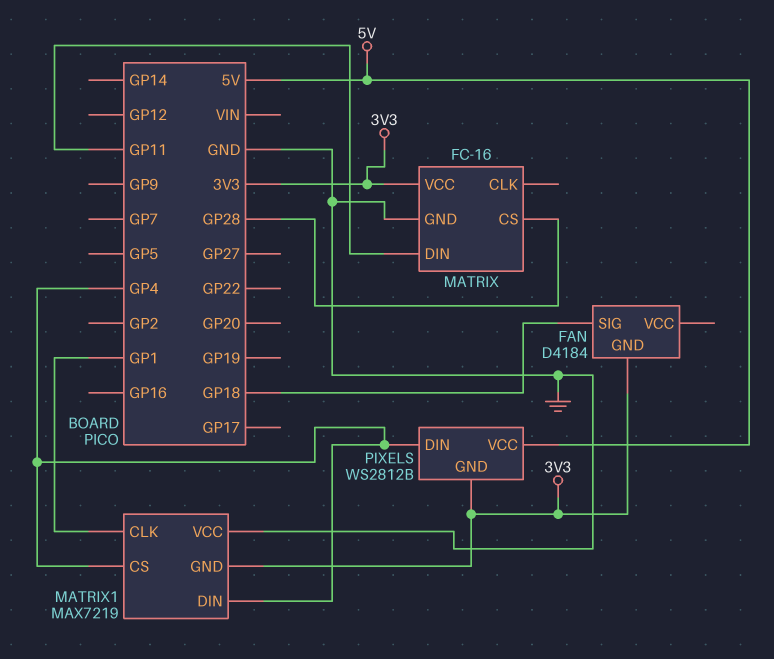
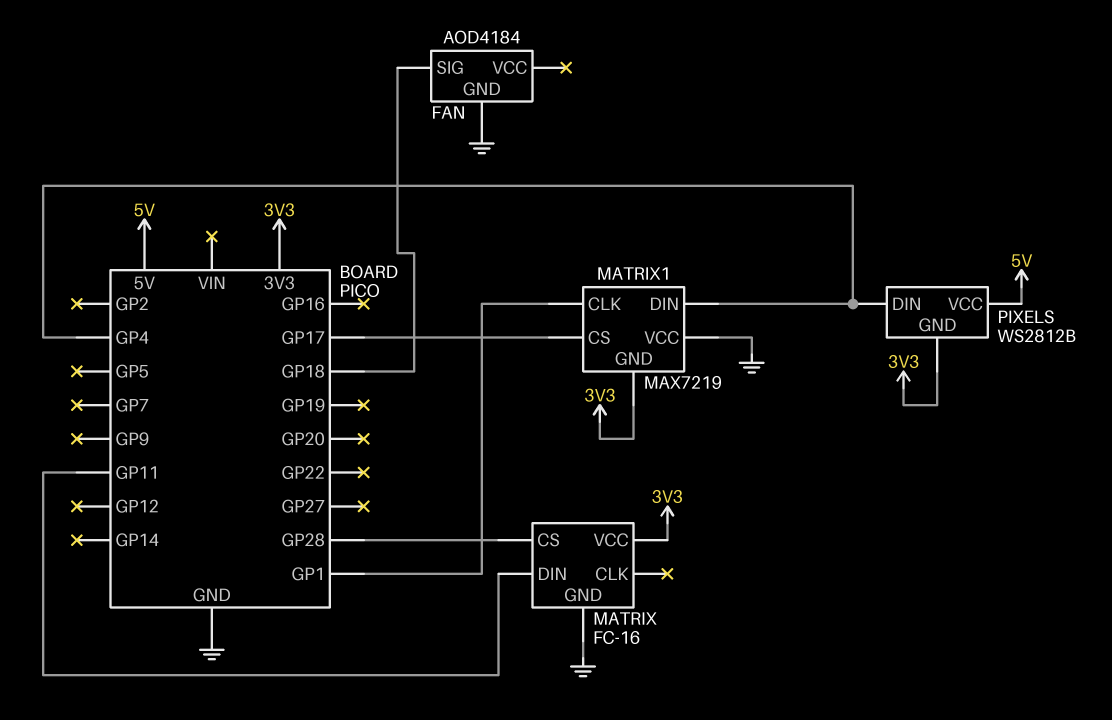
FAN: D4184 -> AOD4184
FAN pin GND: 3V3 -> GND
MATRIX1 pin CS: GP4 -> GP17

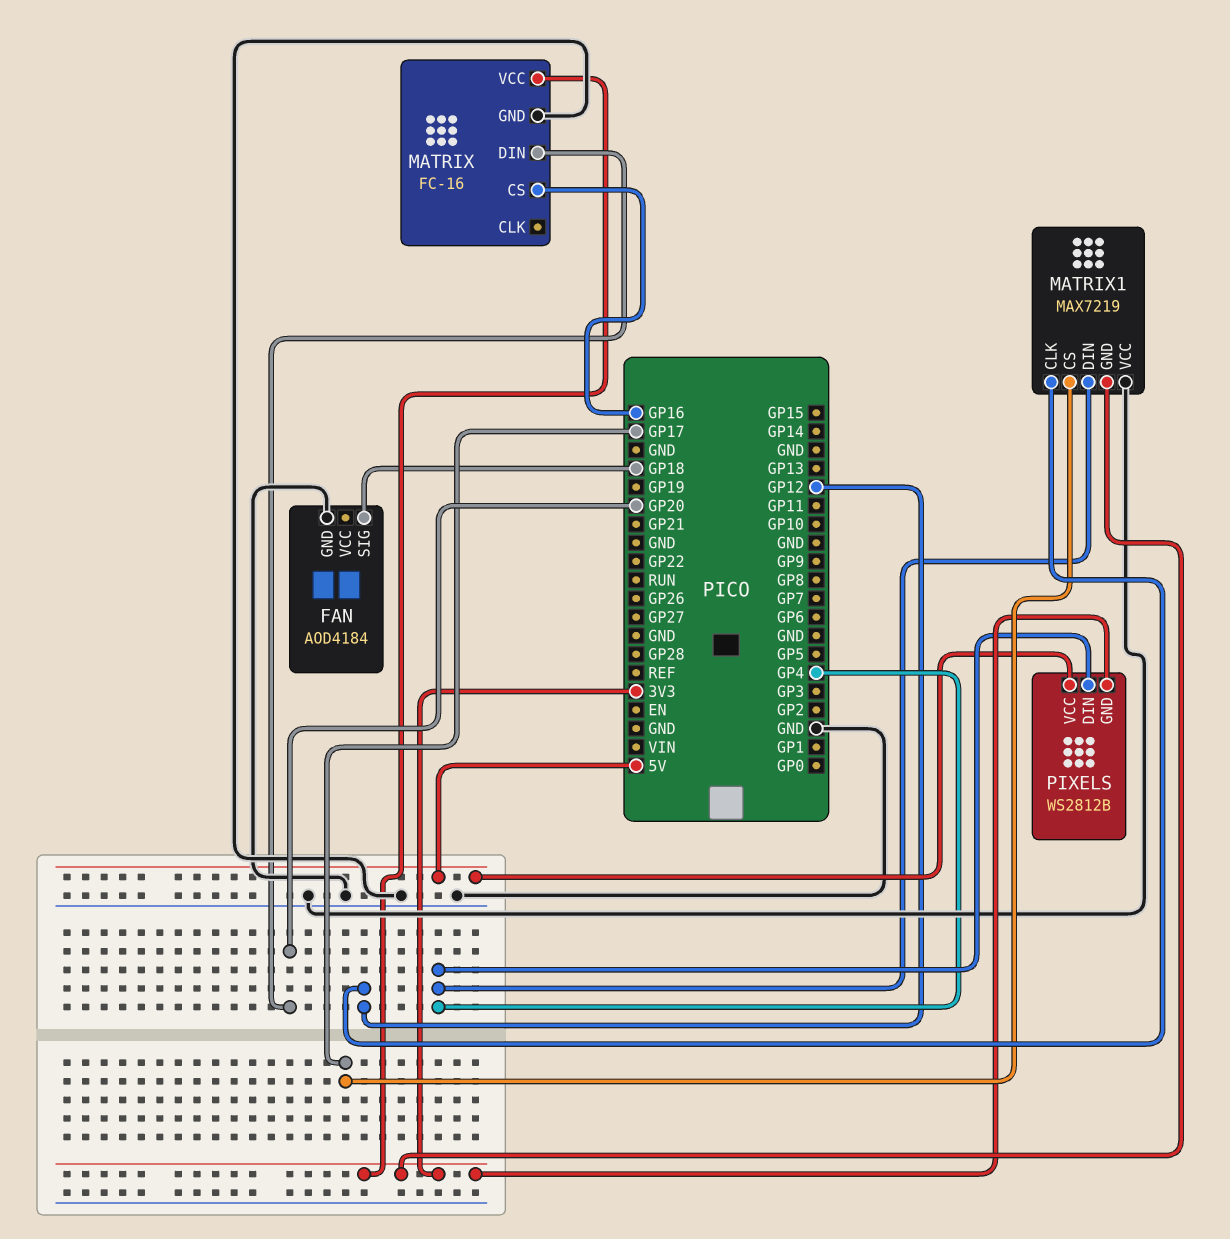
MATRIX pin CS: GP28 -> GP16
MATRIX pin DIN: GP11 -> GP20
MATRIX1 pin CLK: GP1 -> GP12

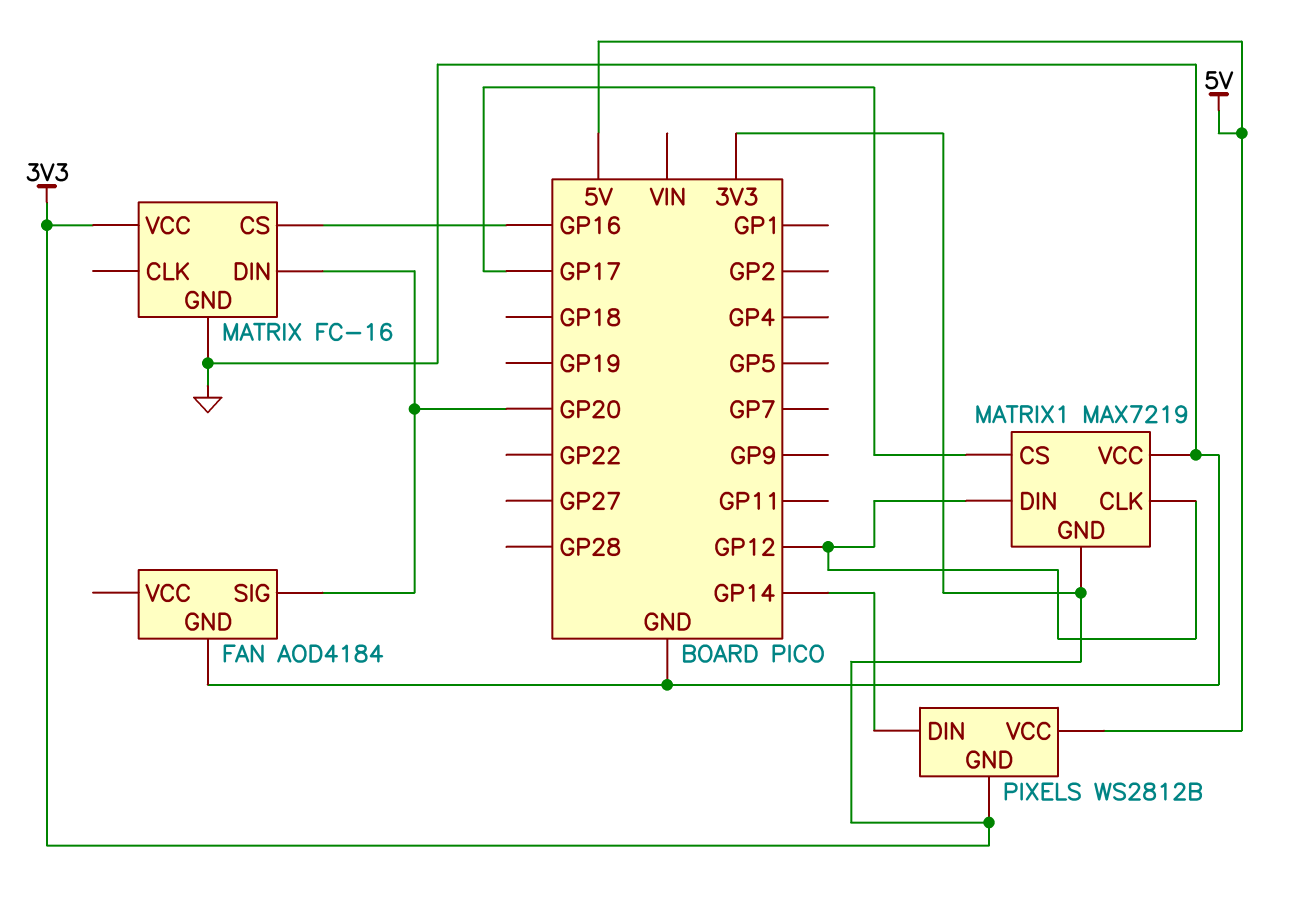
FAN pin SIG: GP18 -> GP20
MATRIX1 pin DIN: GP4 -> GP12
PIXELS pin DIN: GP4 -> GP14

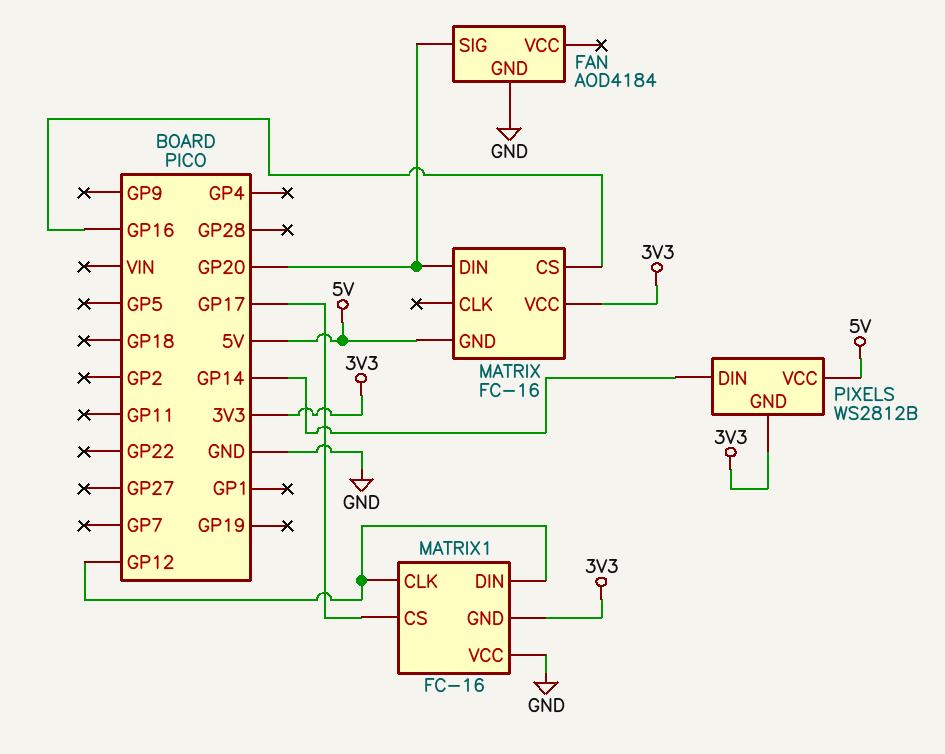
MATRIX pin GND: GND -> 5V
MATRIX1: MAX7219 -> FC-16

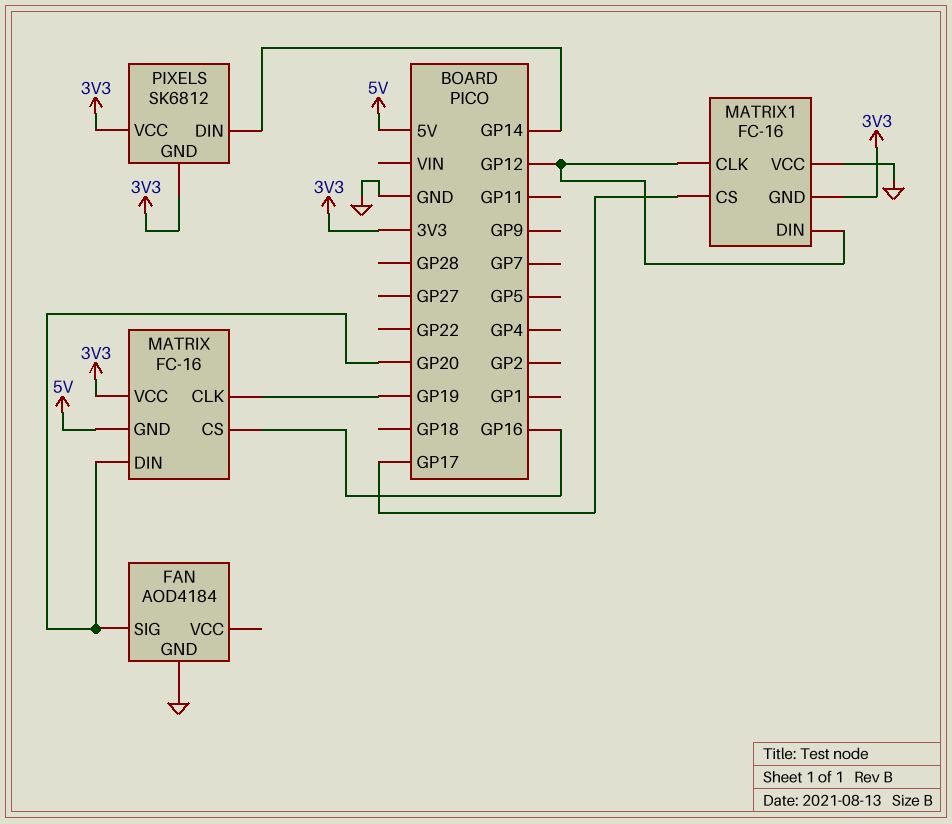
MATRIX pin CLK: none -> GP19
PIXELS: WS2812B -> SK6812
PIXELS pin VCC: 5V -> 3V3

